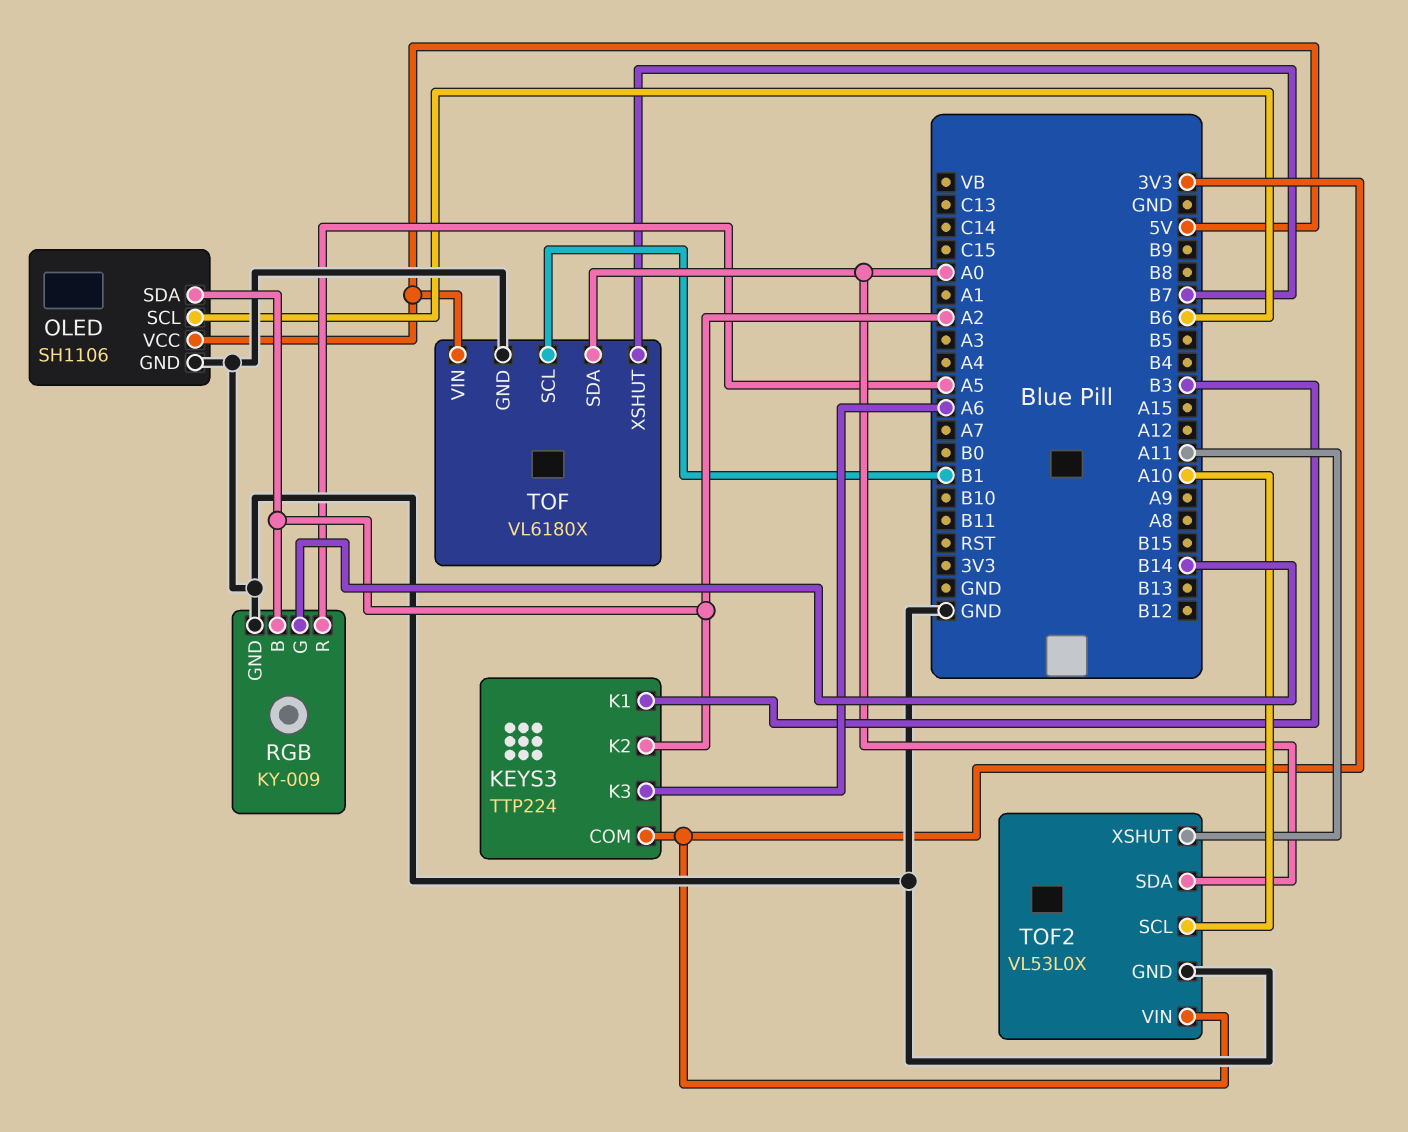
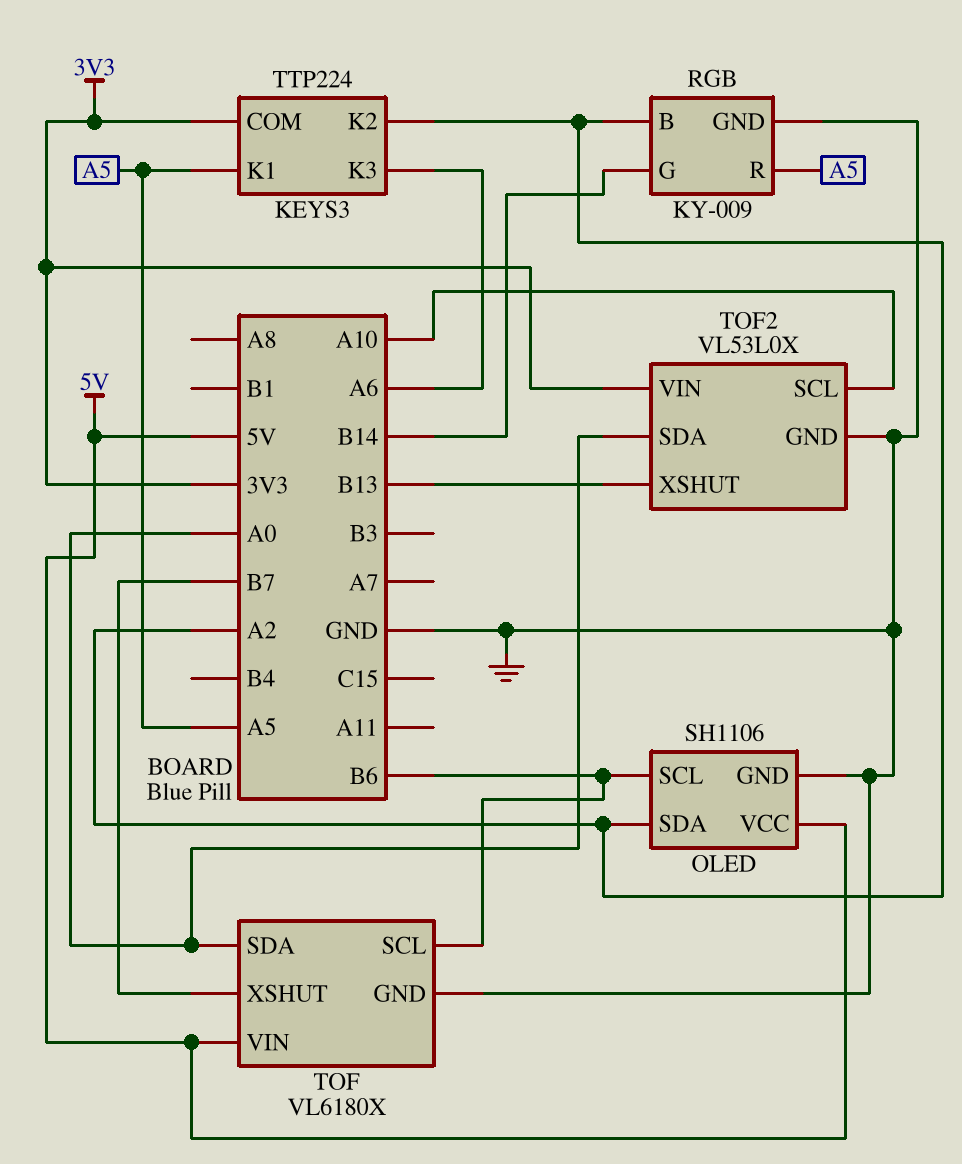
KEYS3 pin K1: B3 -> A5
TOF pin SCL: B1 -> B6
TOF2 pin XSHUT: A11 -> B13

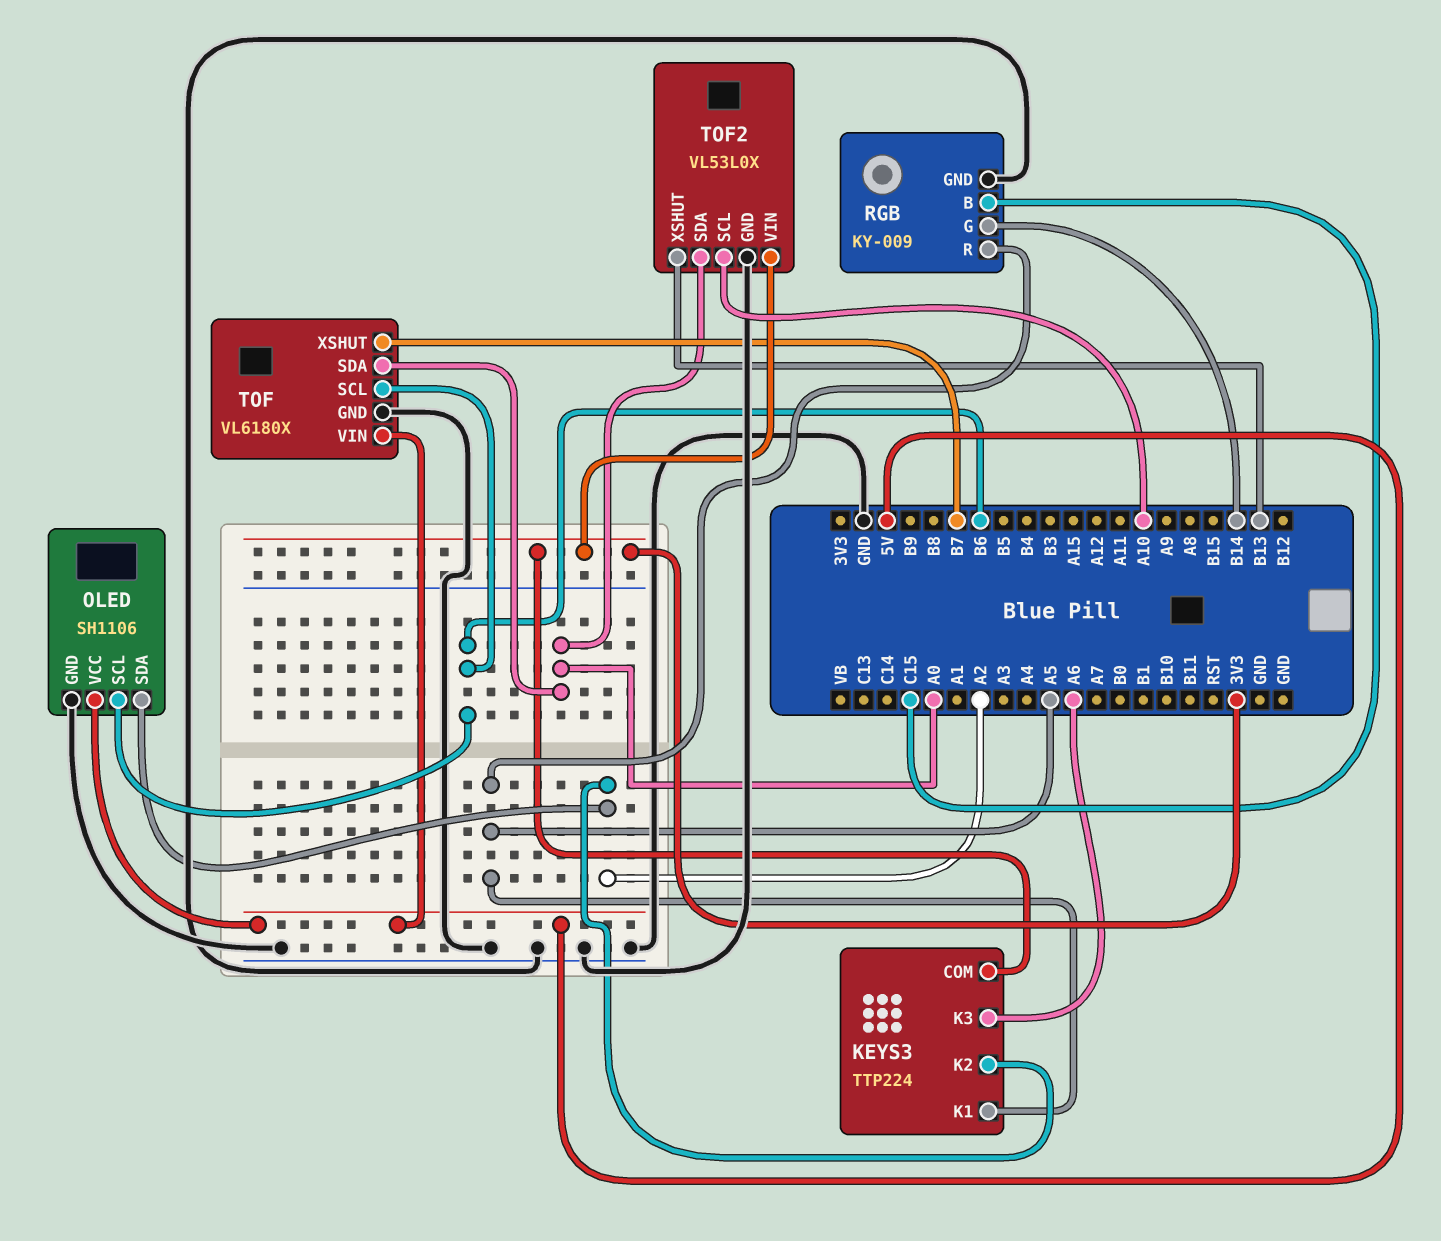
RGB pin B: A2 -> C15

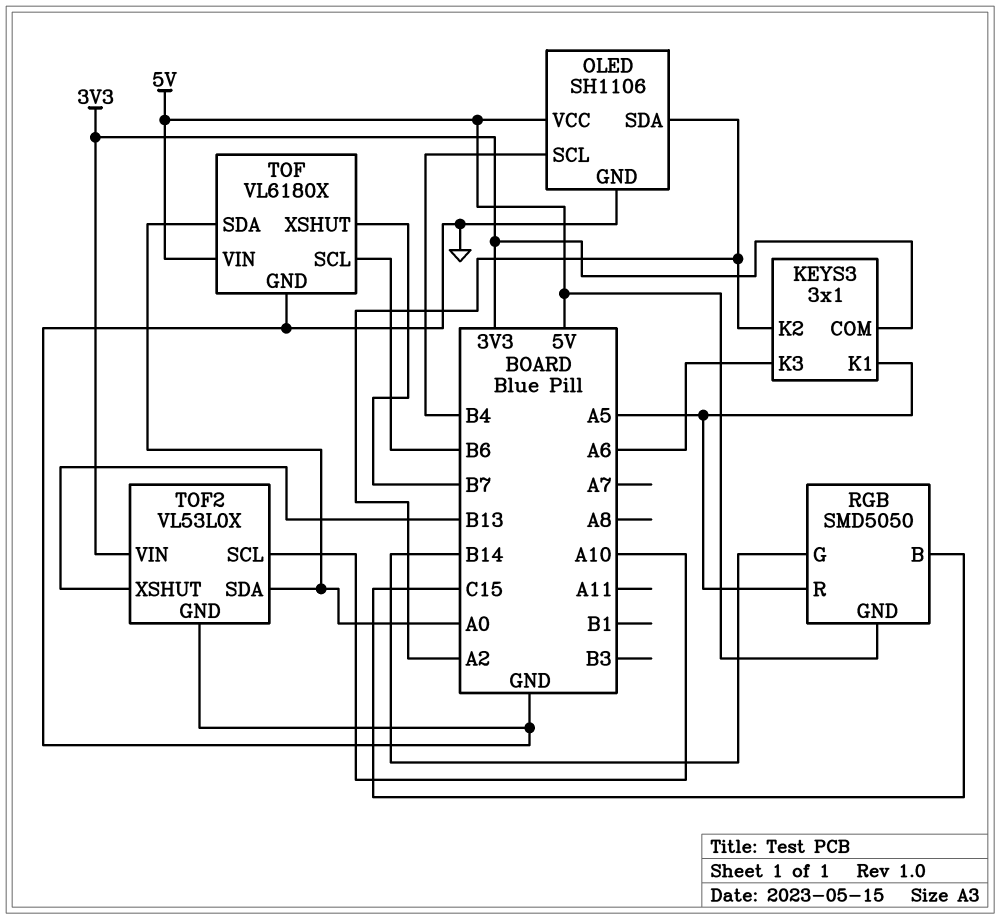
KEYS3: TTP224 -> 3x1
OLED pin SCL: B6 -> B4
RGB: KY-009 -> SMD5050
RGB pin GND: GND -> 5V

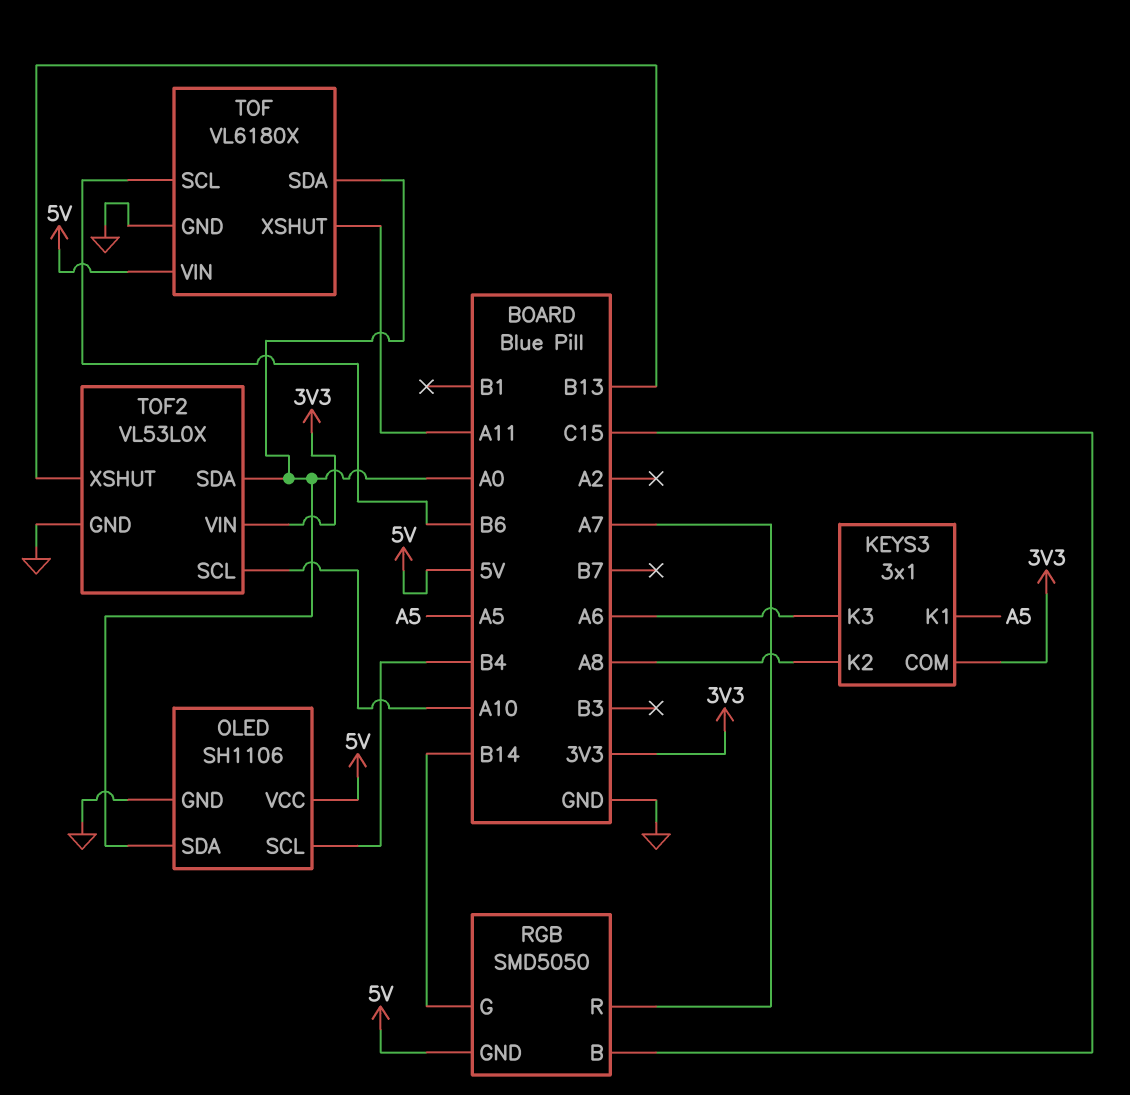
KEYS3 pin K2: A2 -> A8
OLED pin SDA: A2 -> A0
RGB pin R: A5 -> A7
TOF pin XSHUT: B7 -> A11

